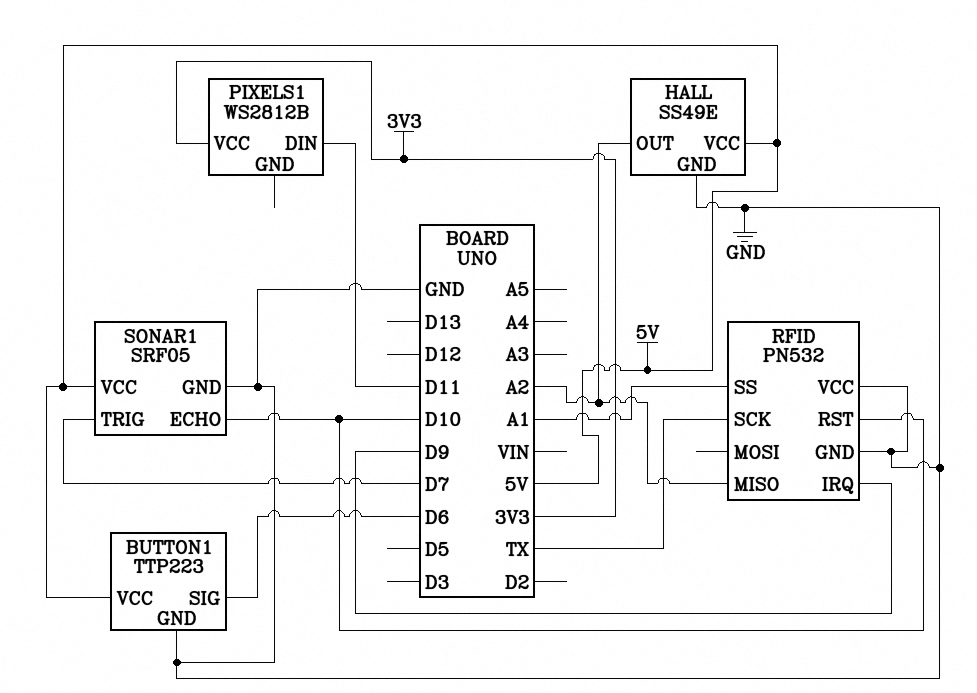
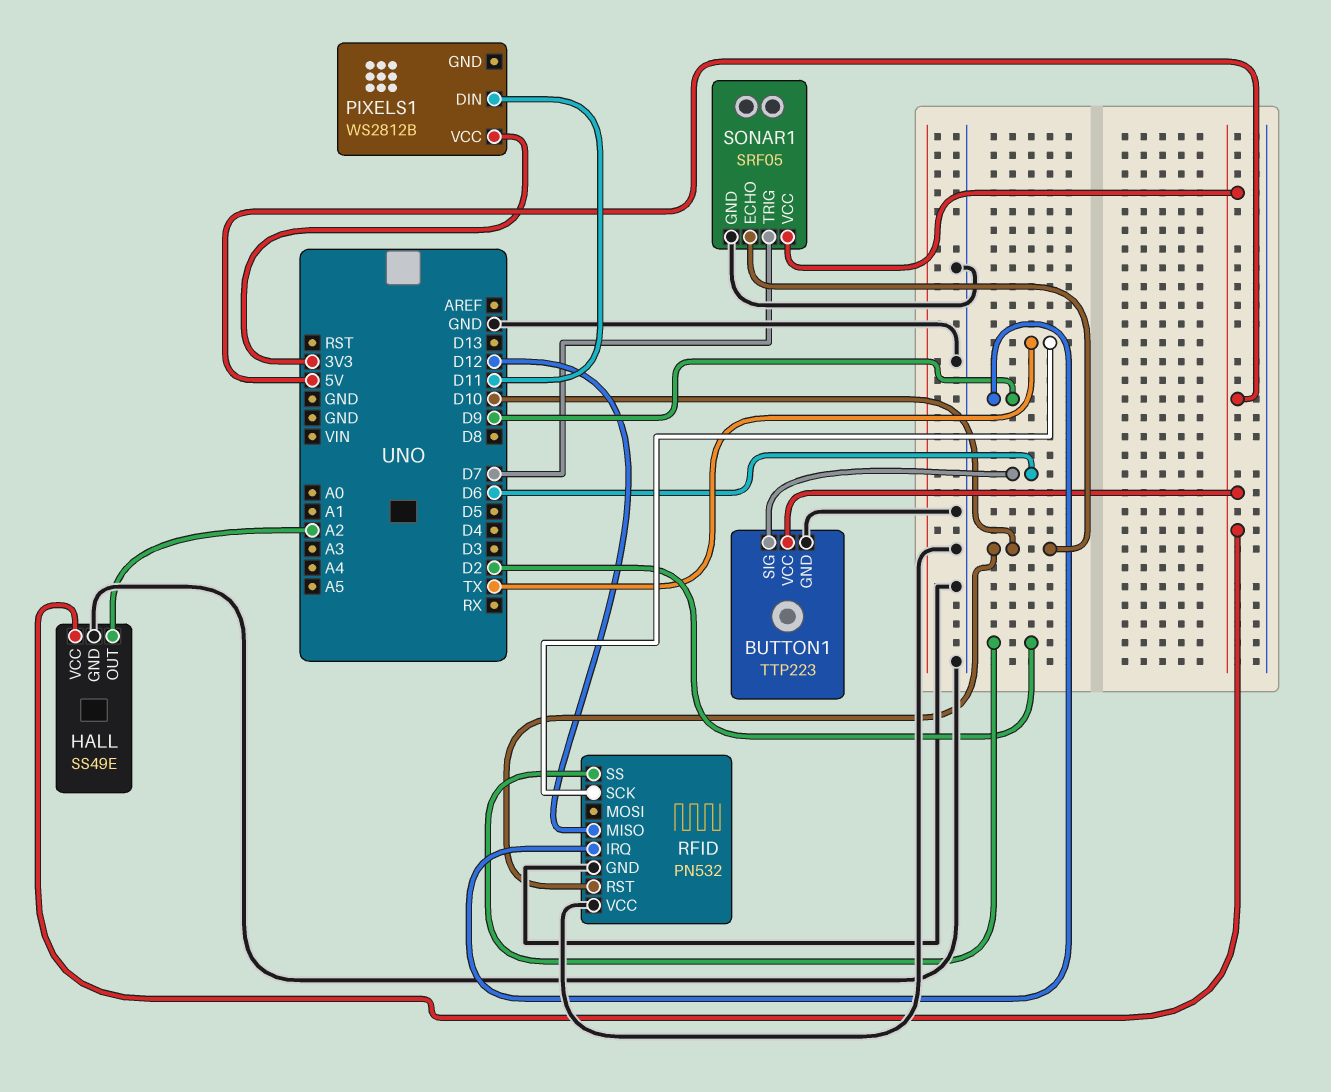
RFID pin MISO: A2 -> D12
RFID pin SS: A1 -> D2

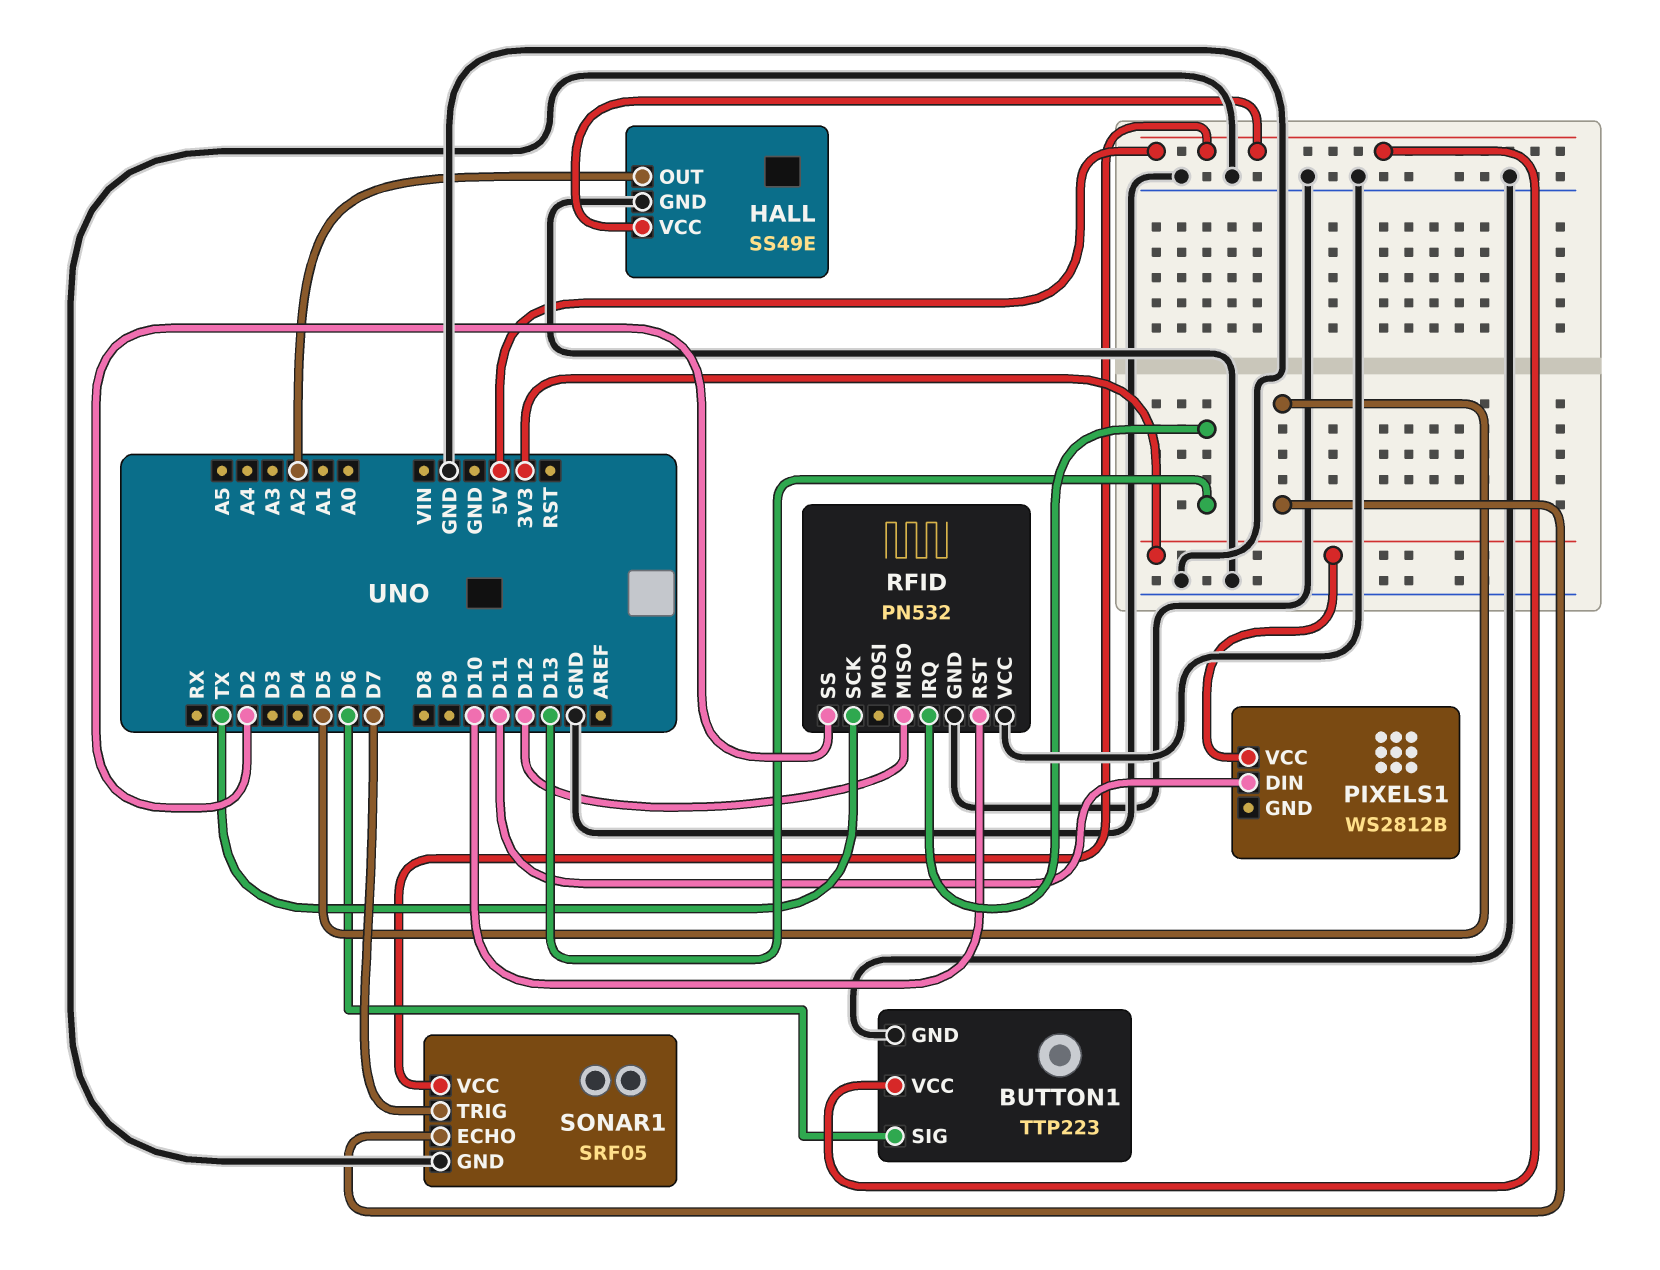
RFID pin IRQ: D9 -> D13
SONAR1 pin ECHO: D10 -> D5

